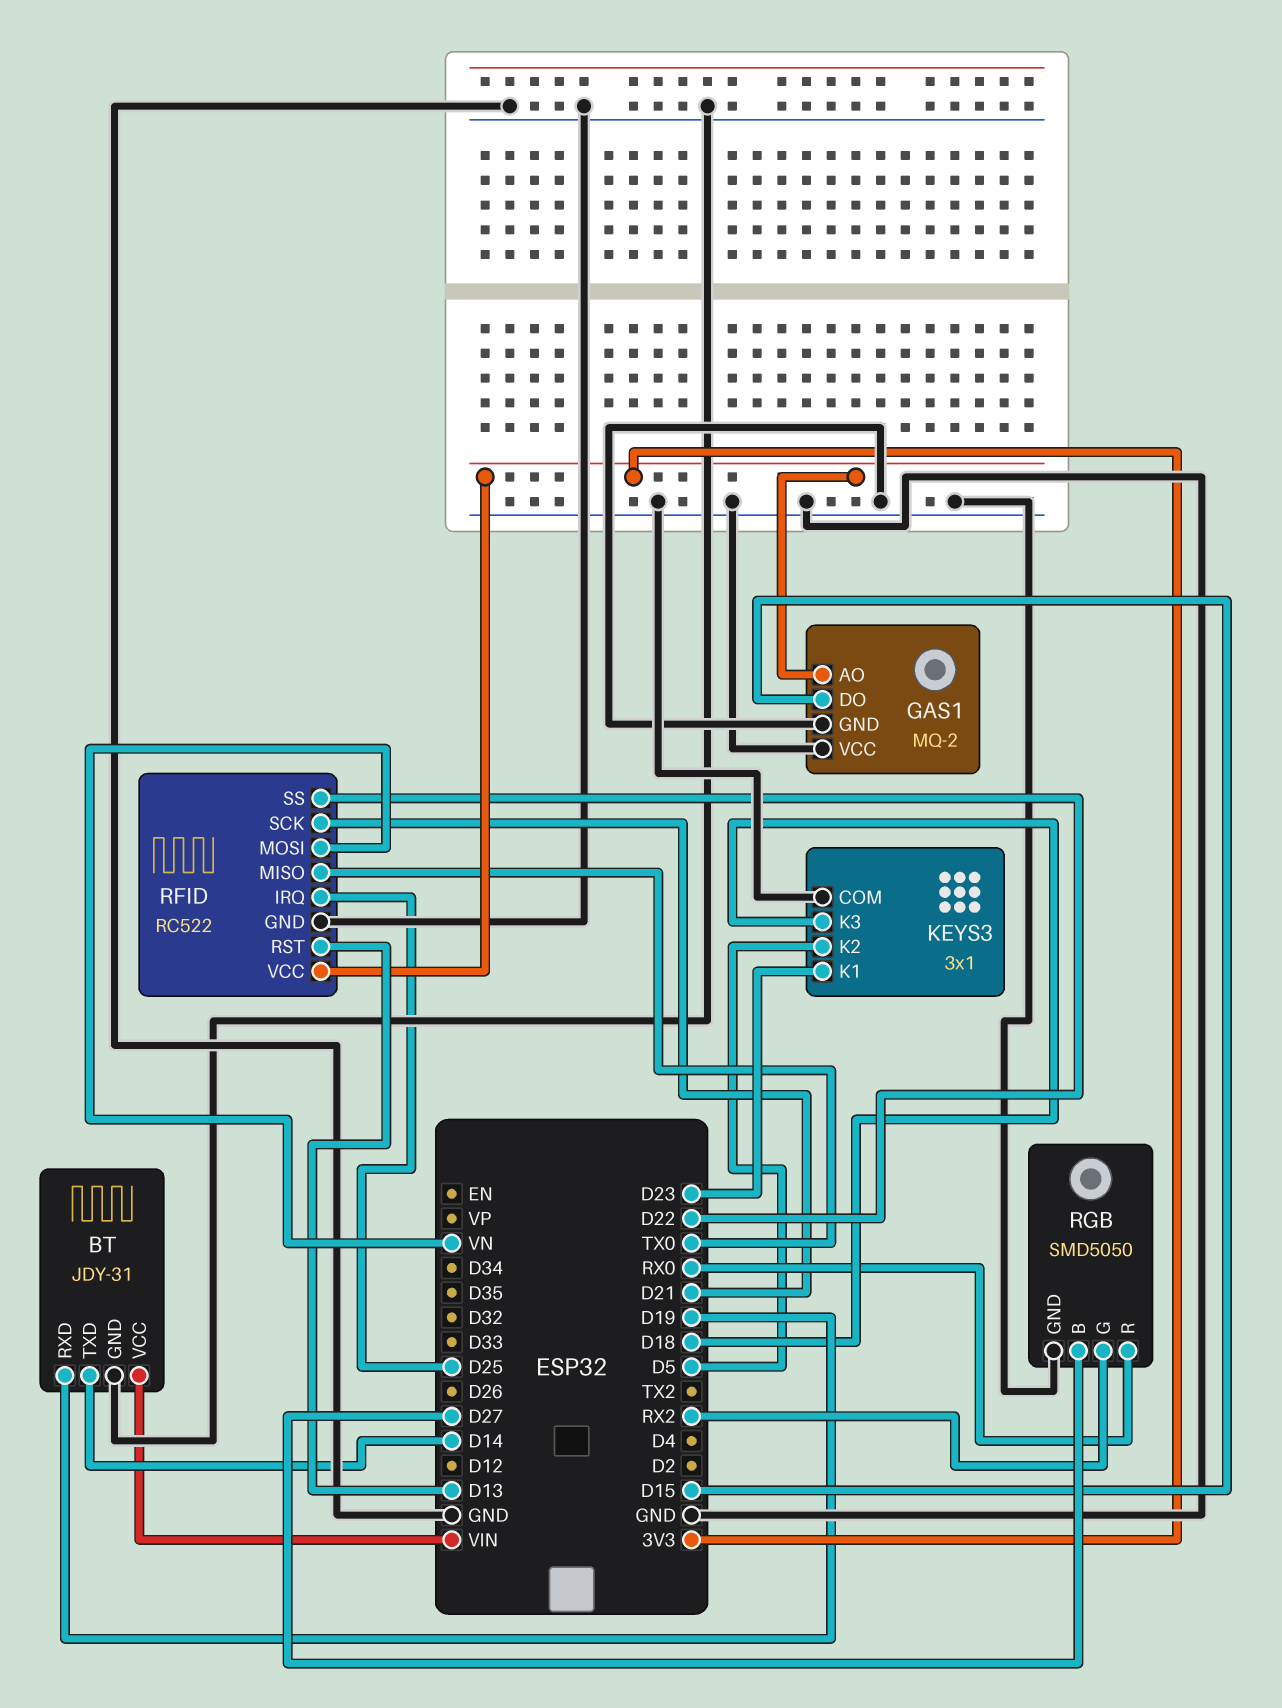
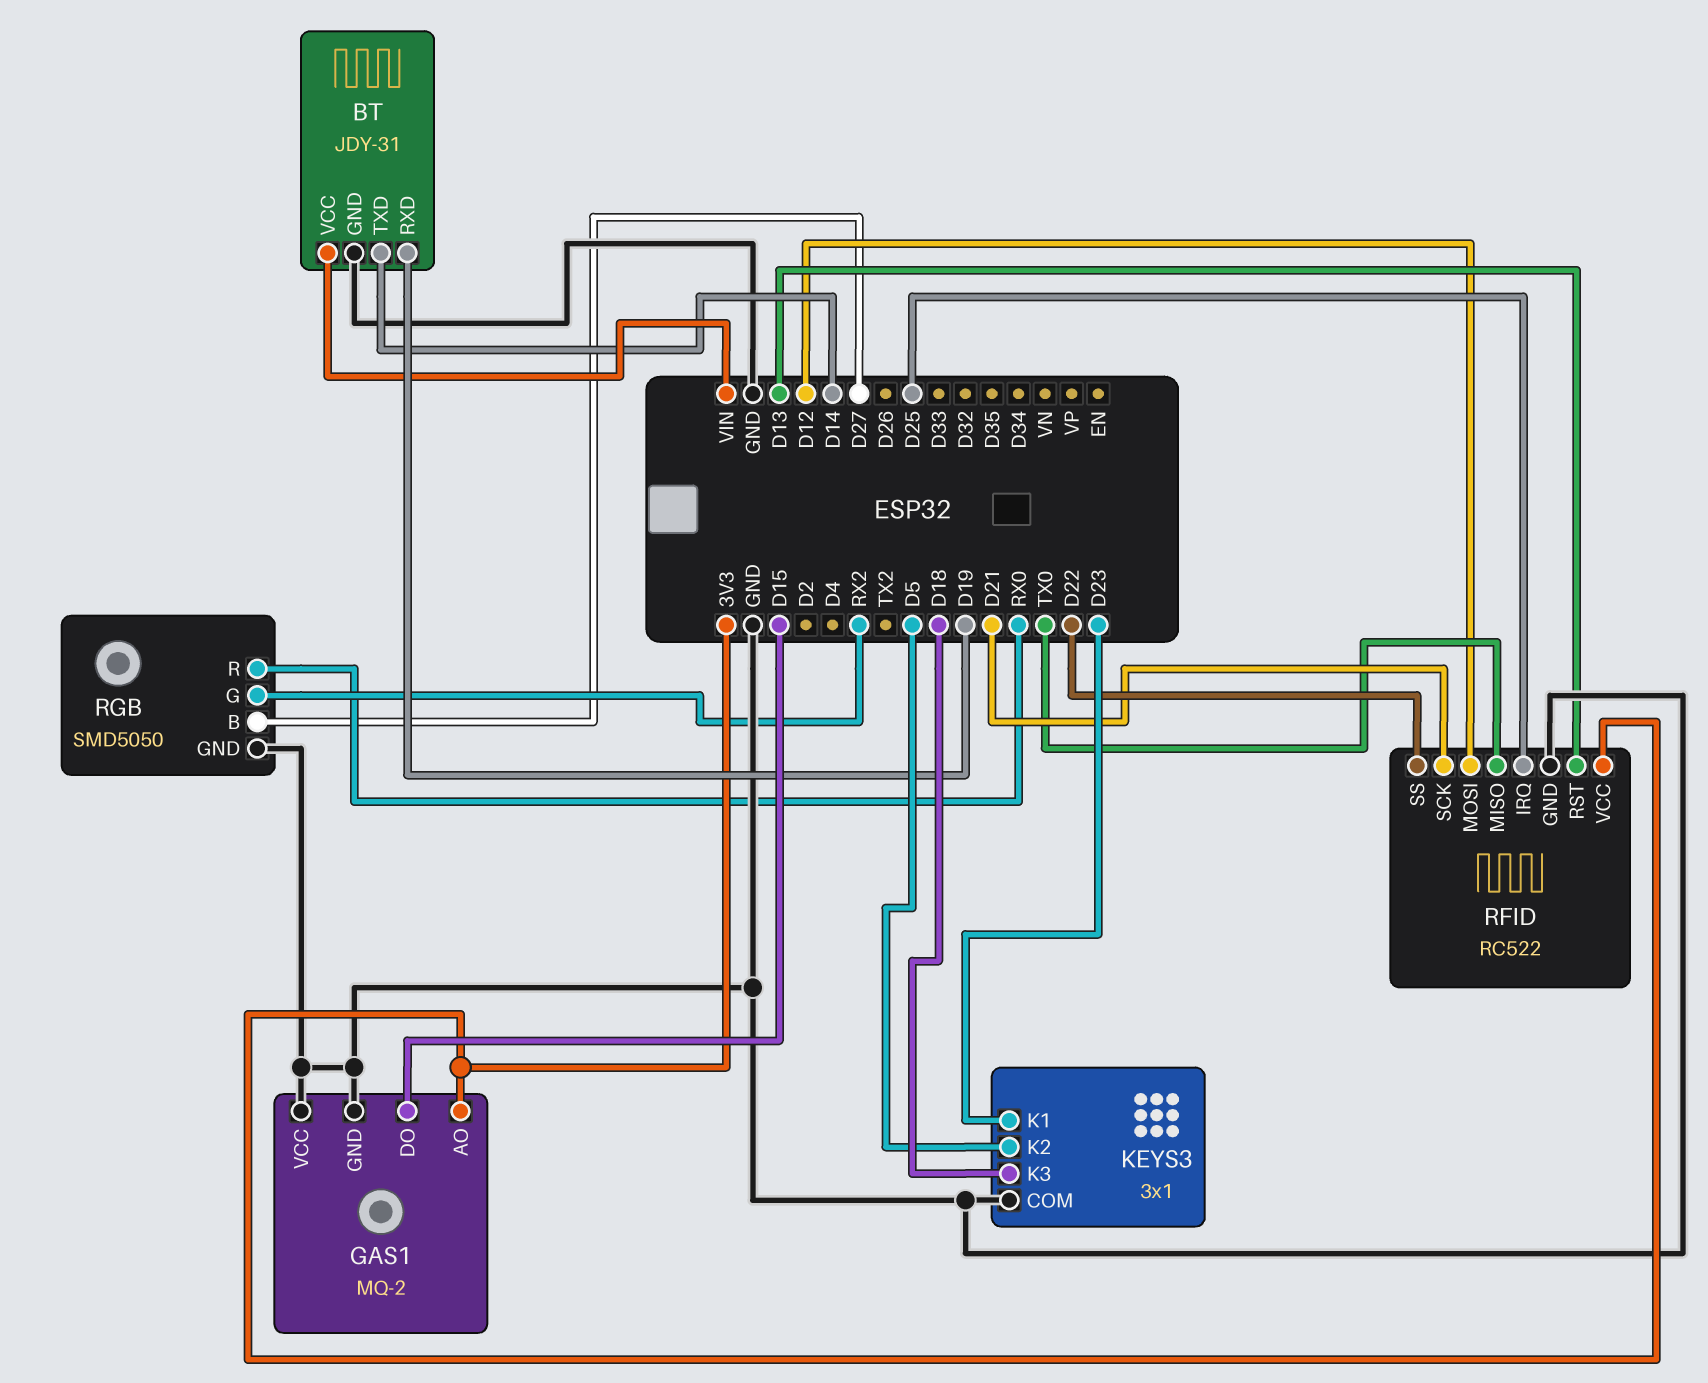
RFID pin MOSI: VN -> D12

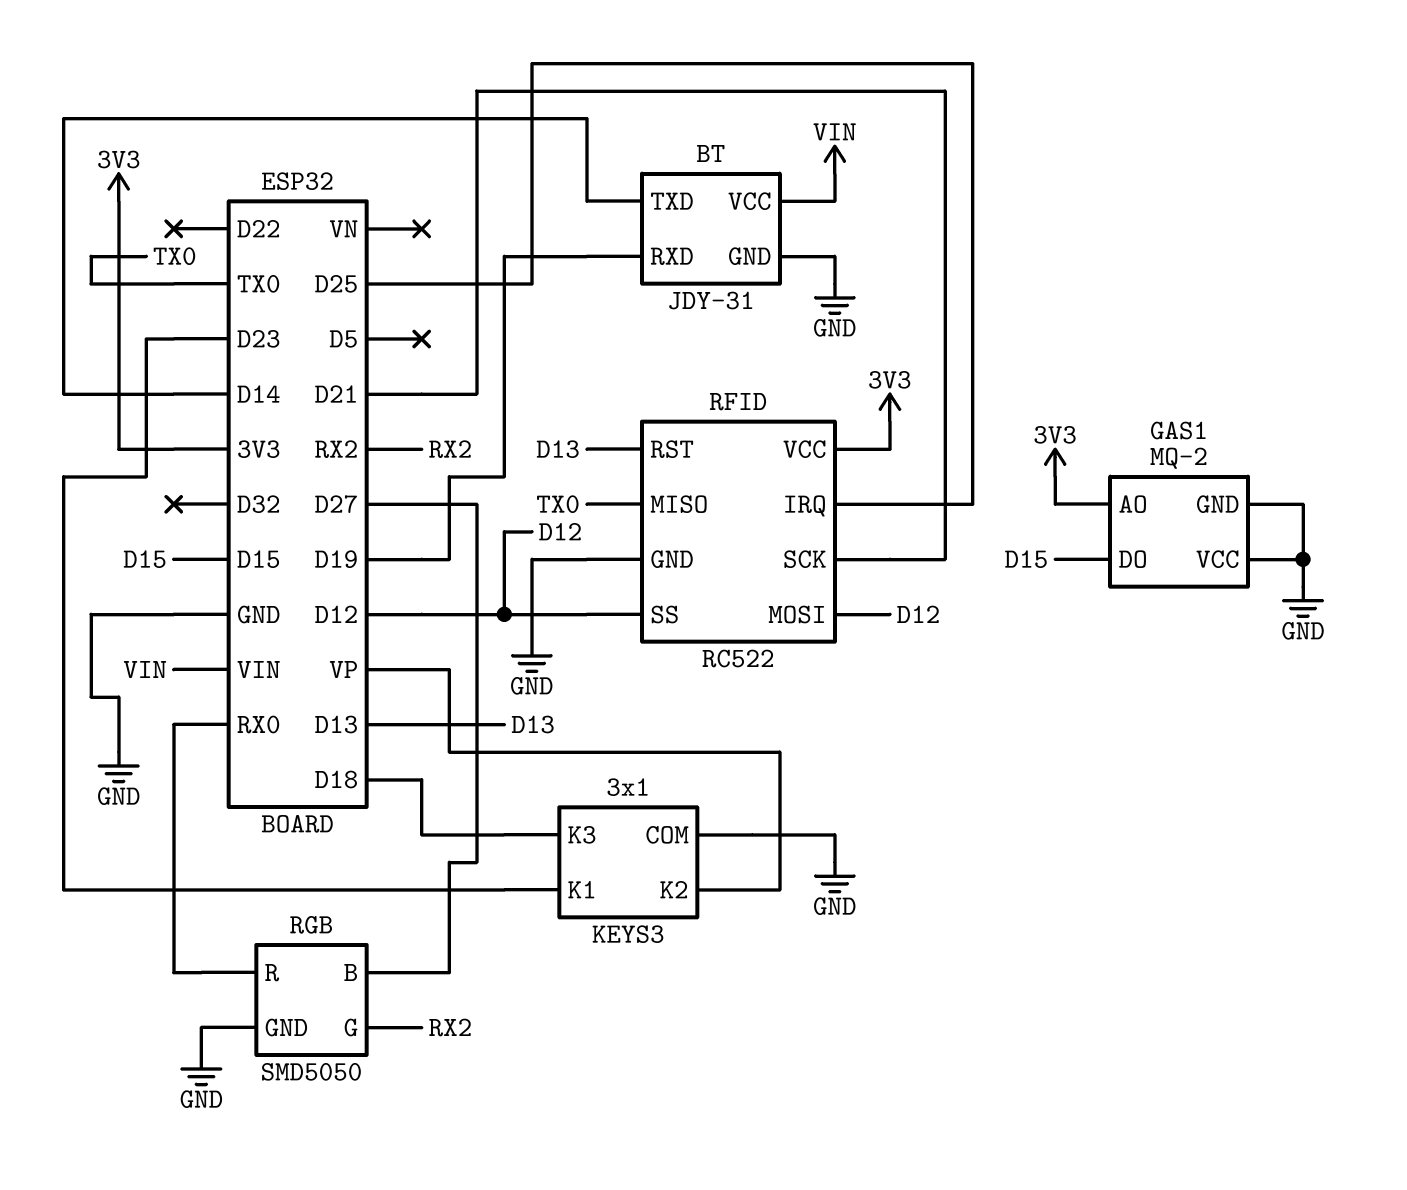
KEYS3 pin K2: D5 -> VP
RFID pin SS: D22 -> D12

